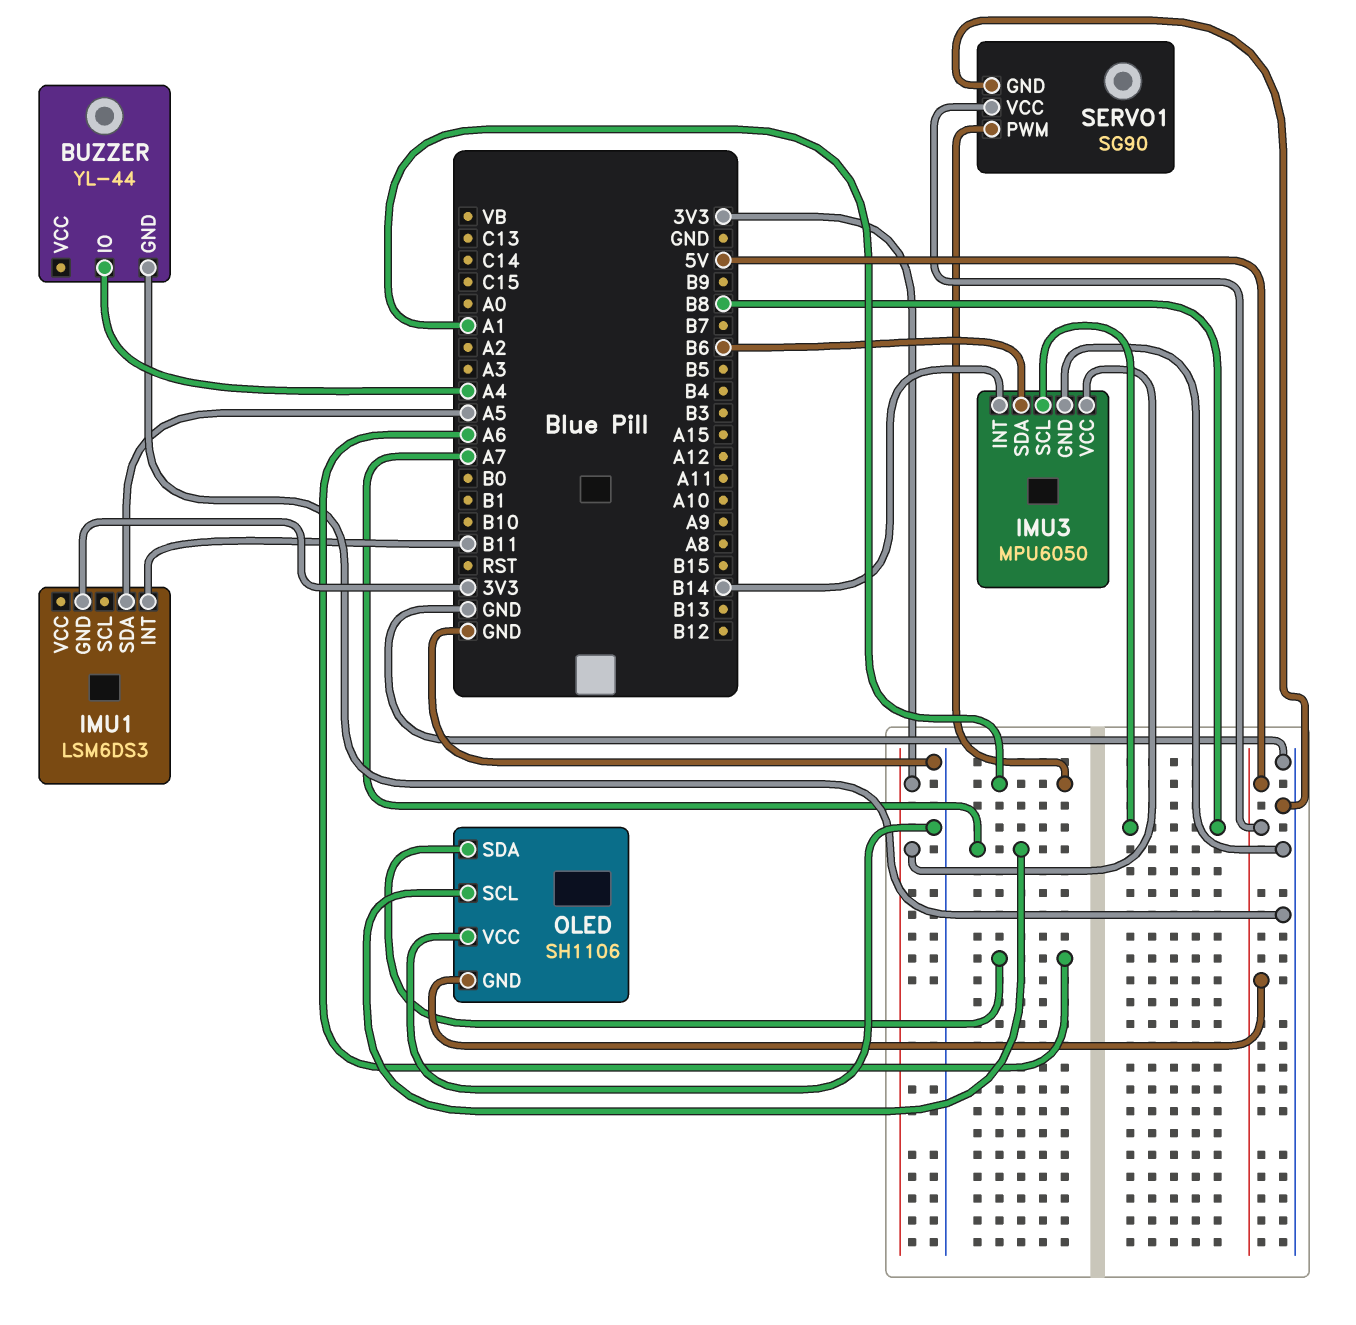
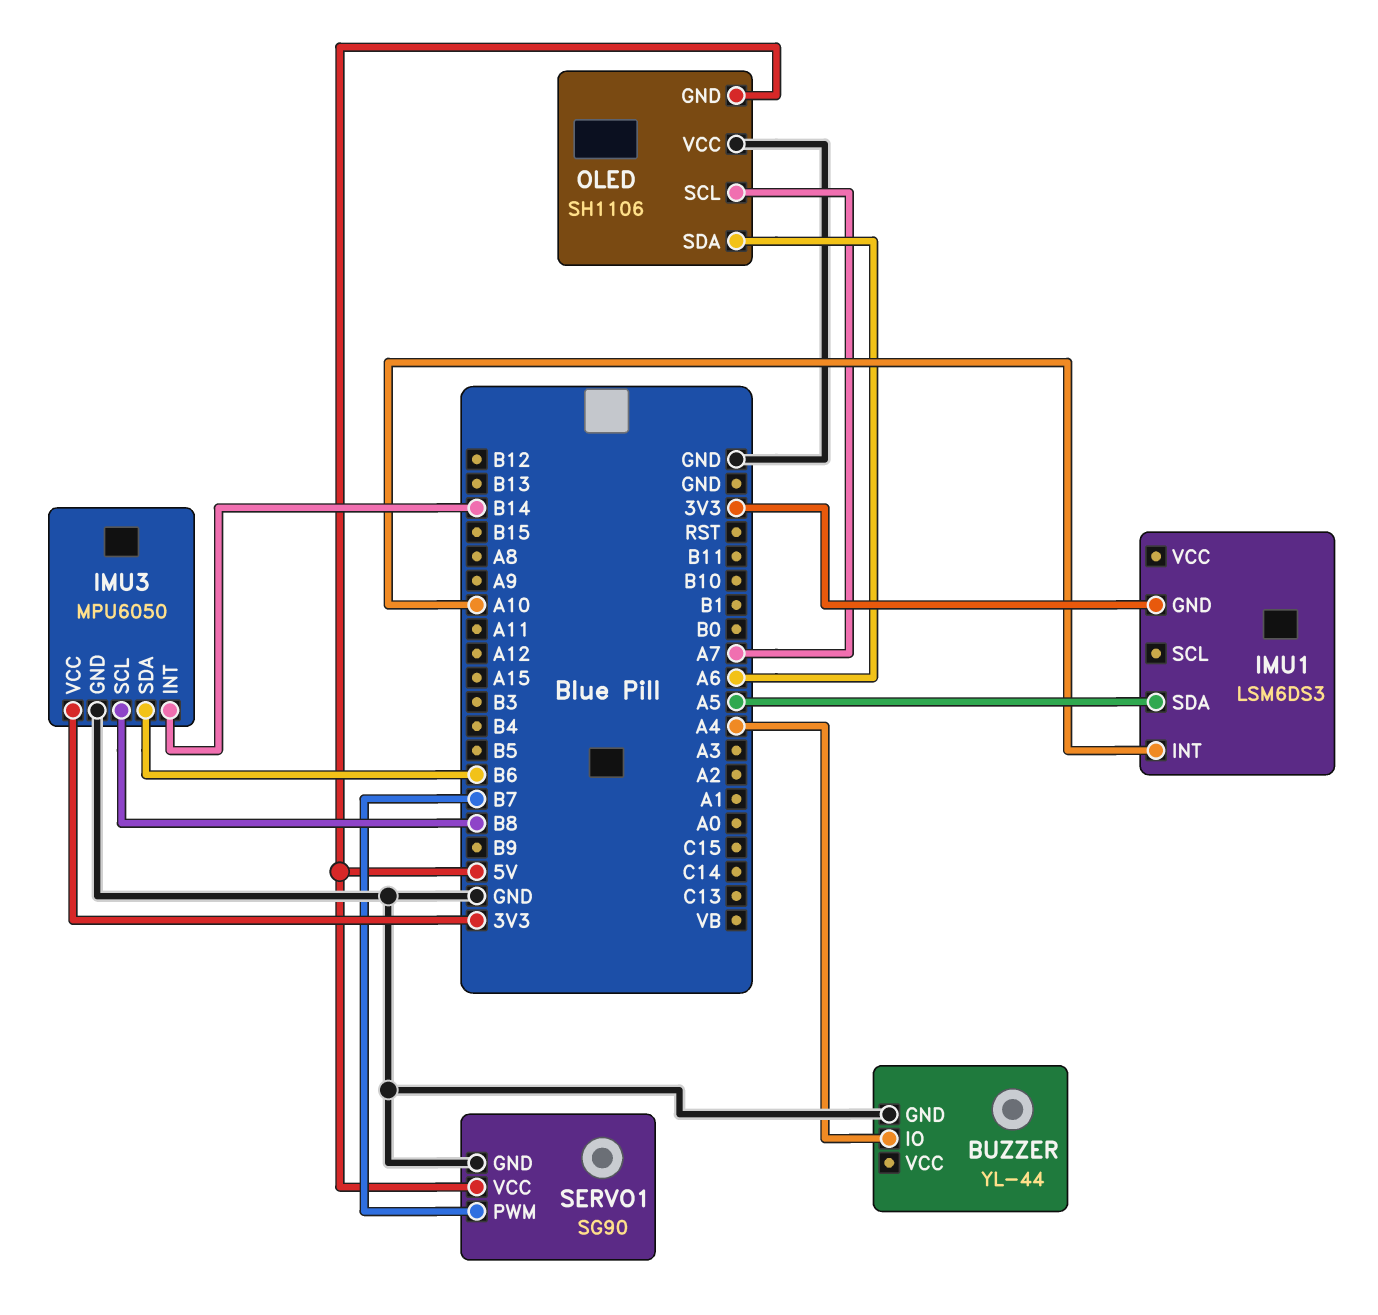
IMU1 pin INT: B11 -> A10
SERVO1 pin PWM: A1 -> B7

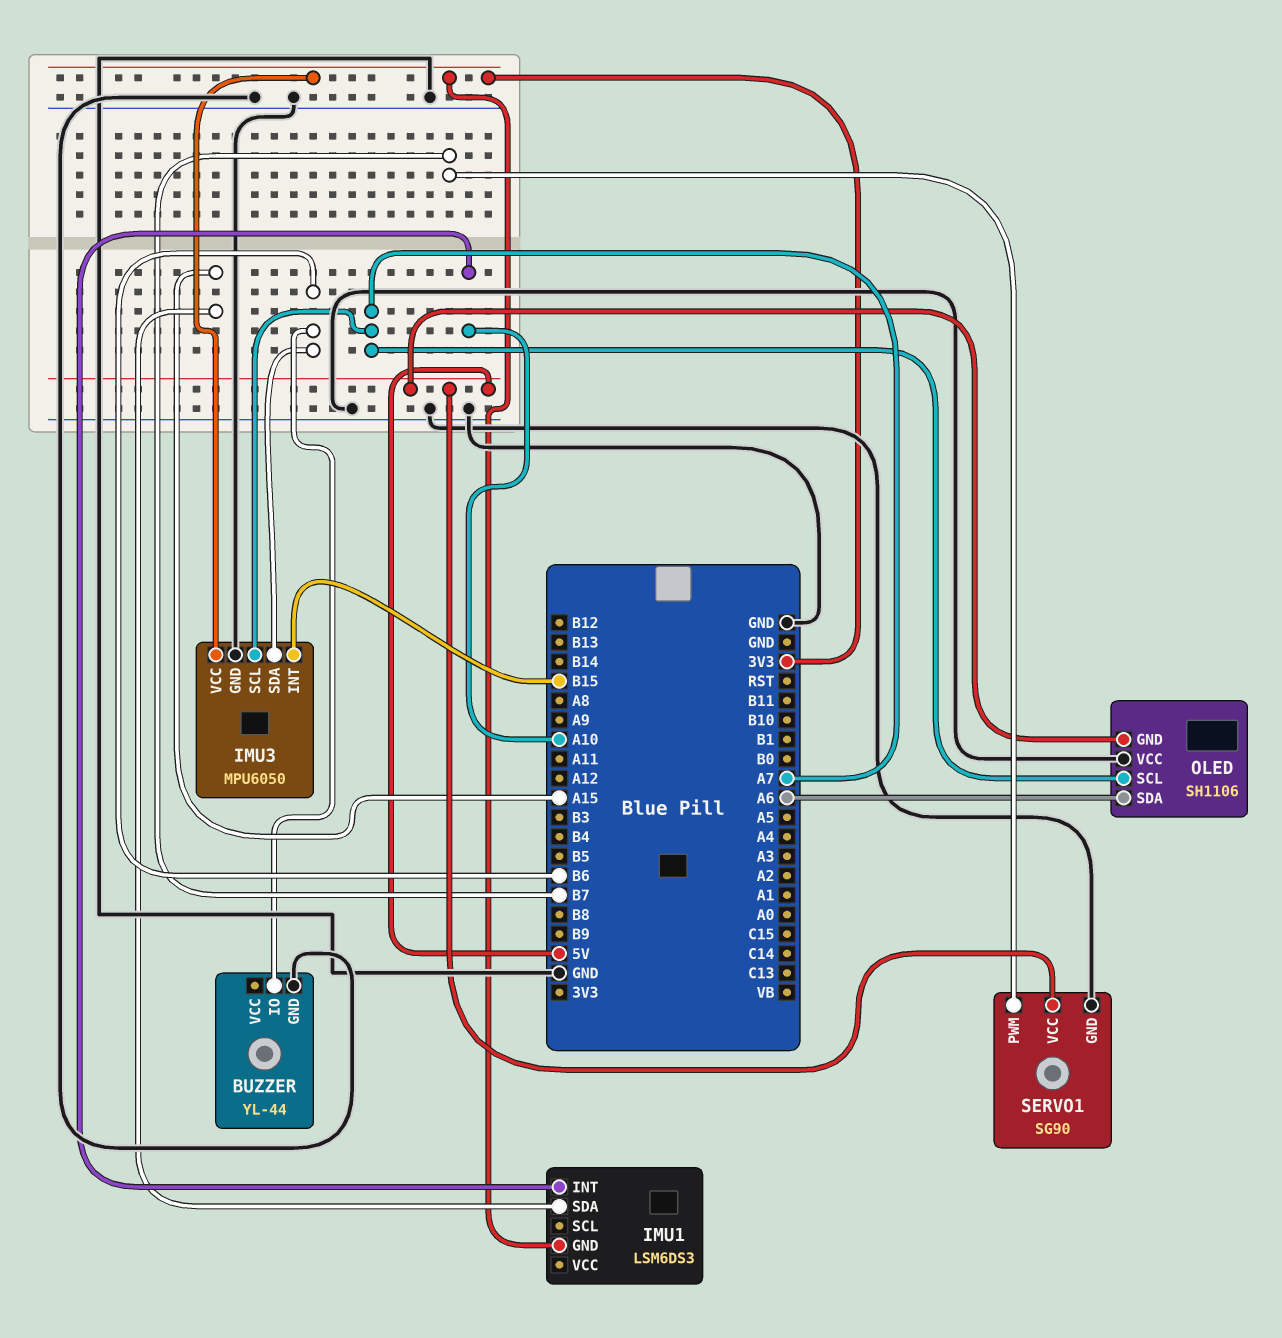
BUZZER pin IO: A4 -> B6
IMU1 pin SDA: A5 -> A15
IMU3 pin INT: B14 -> B15
IMU3 pin SCL: B8 -> A7

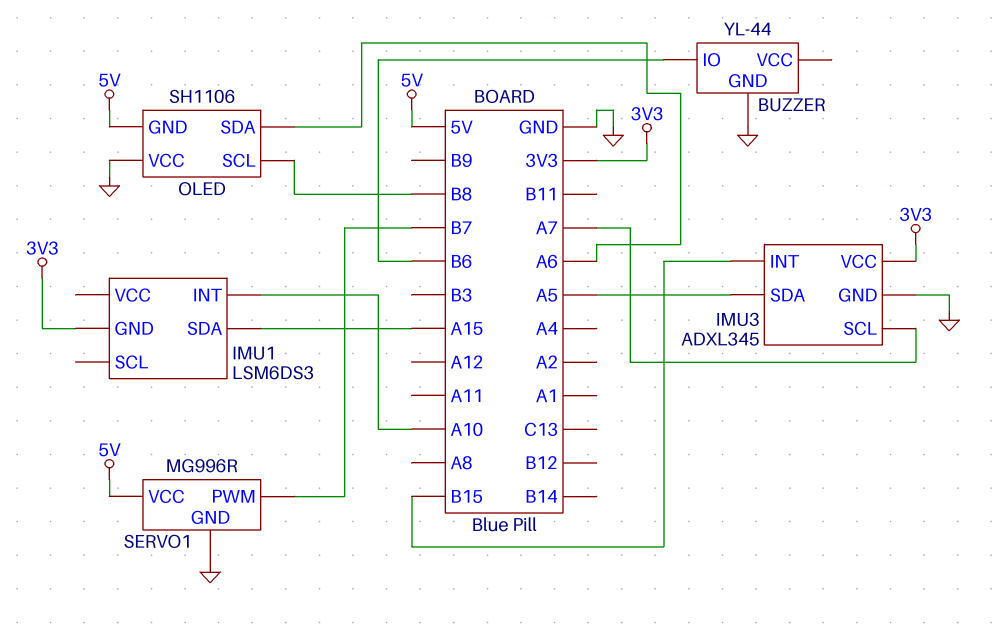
IMU3: MPU6050 -> ADXL345
IMU3 pin SDA: B6 -> A5
OLED pin SCL: A7 -> B8
SERVO1: SG90 -> MG996R

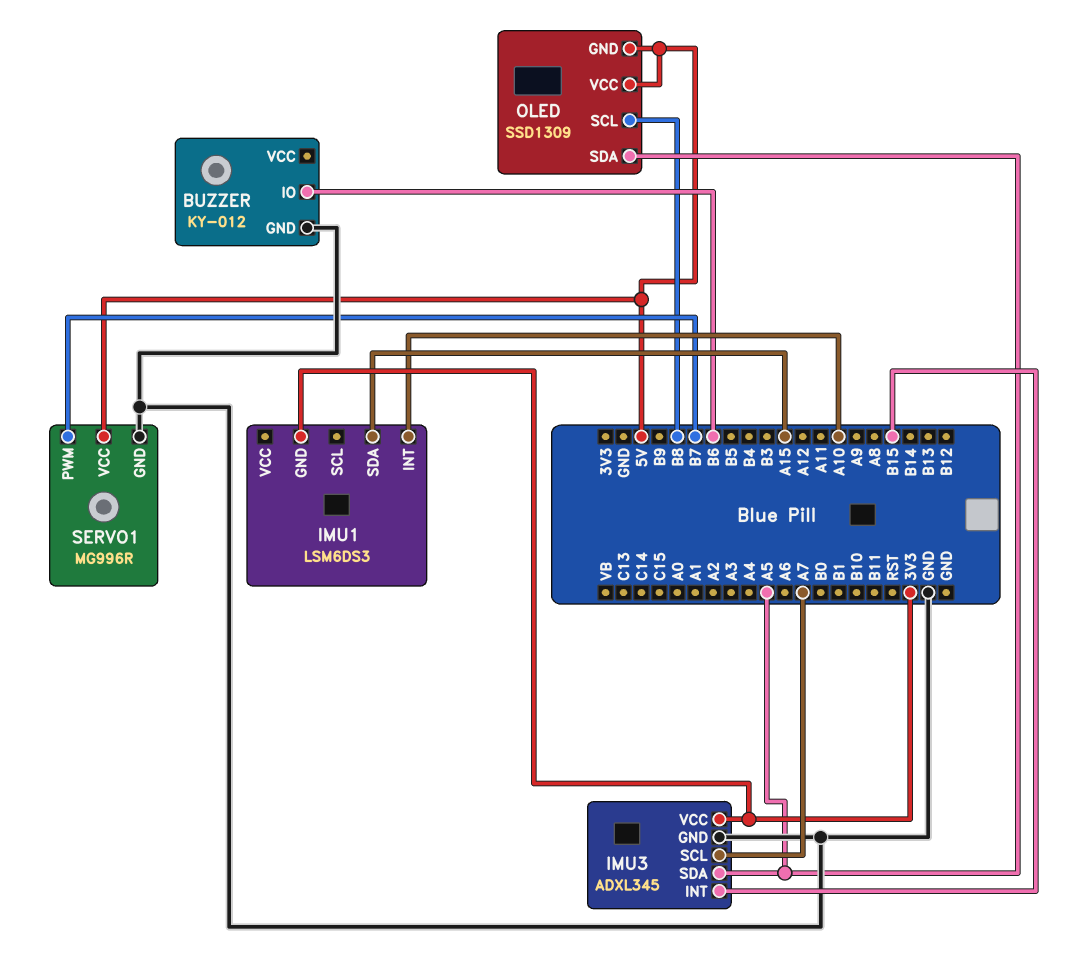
BUZZER: YL-44 -> KY-012
OLED: SH1106 -> SSD1309
OLED pin SDA: A6 -> A5
OLED pin VCC: GND -> 5V

